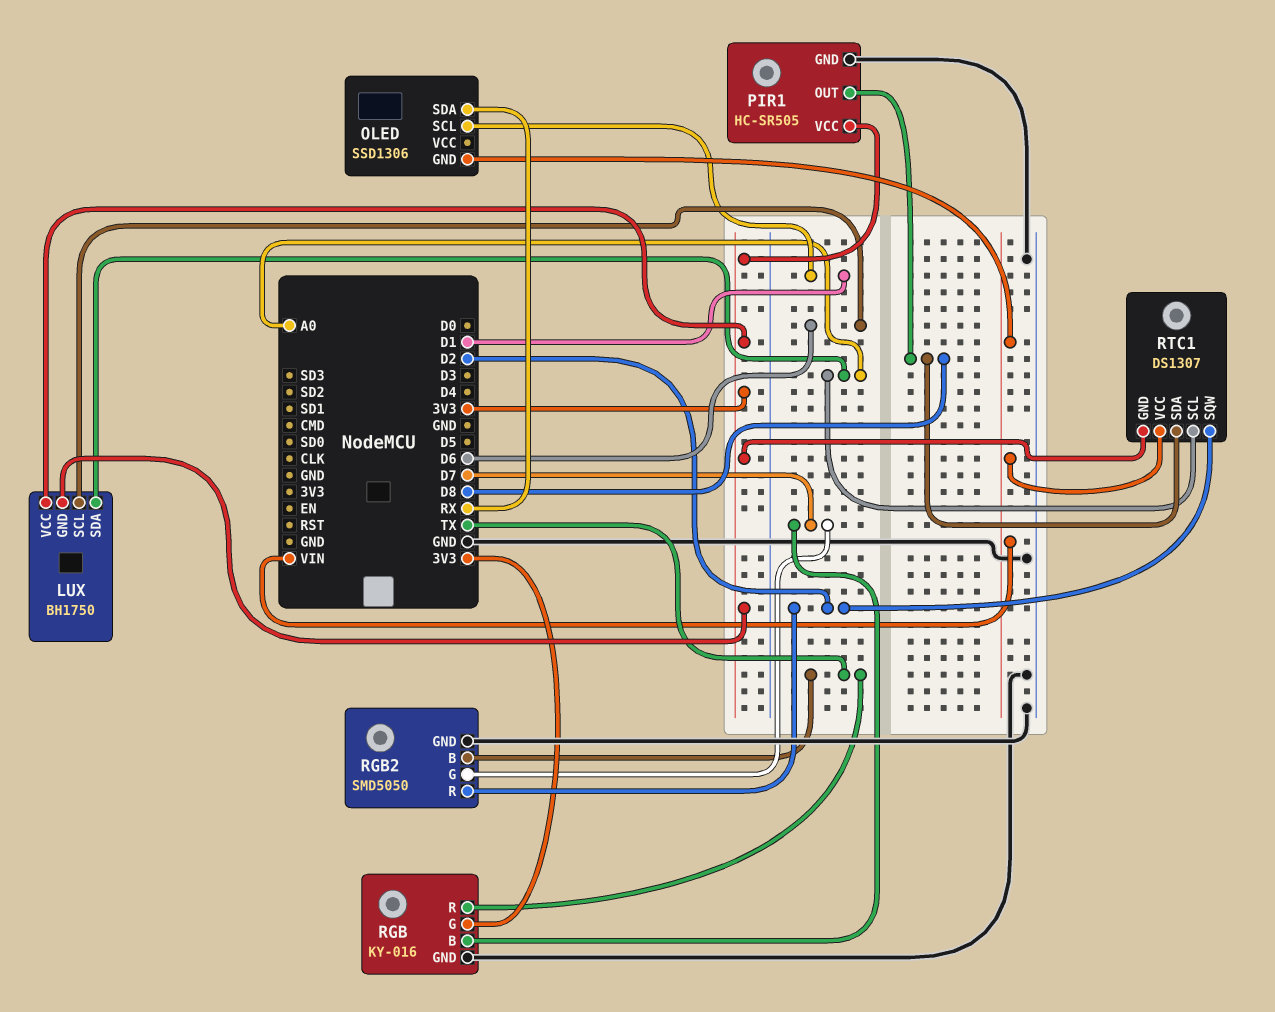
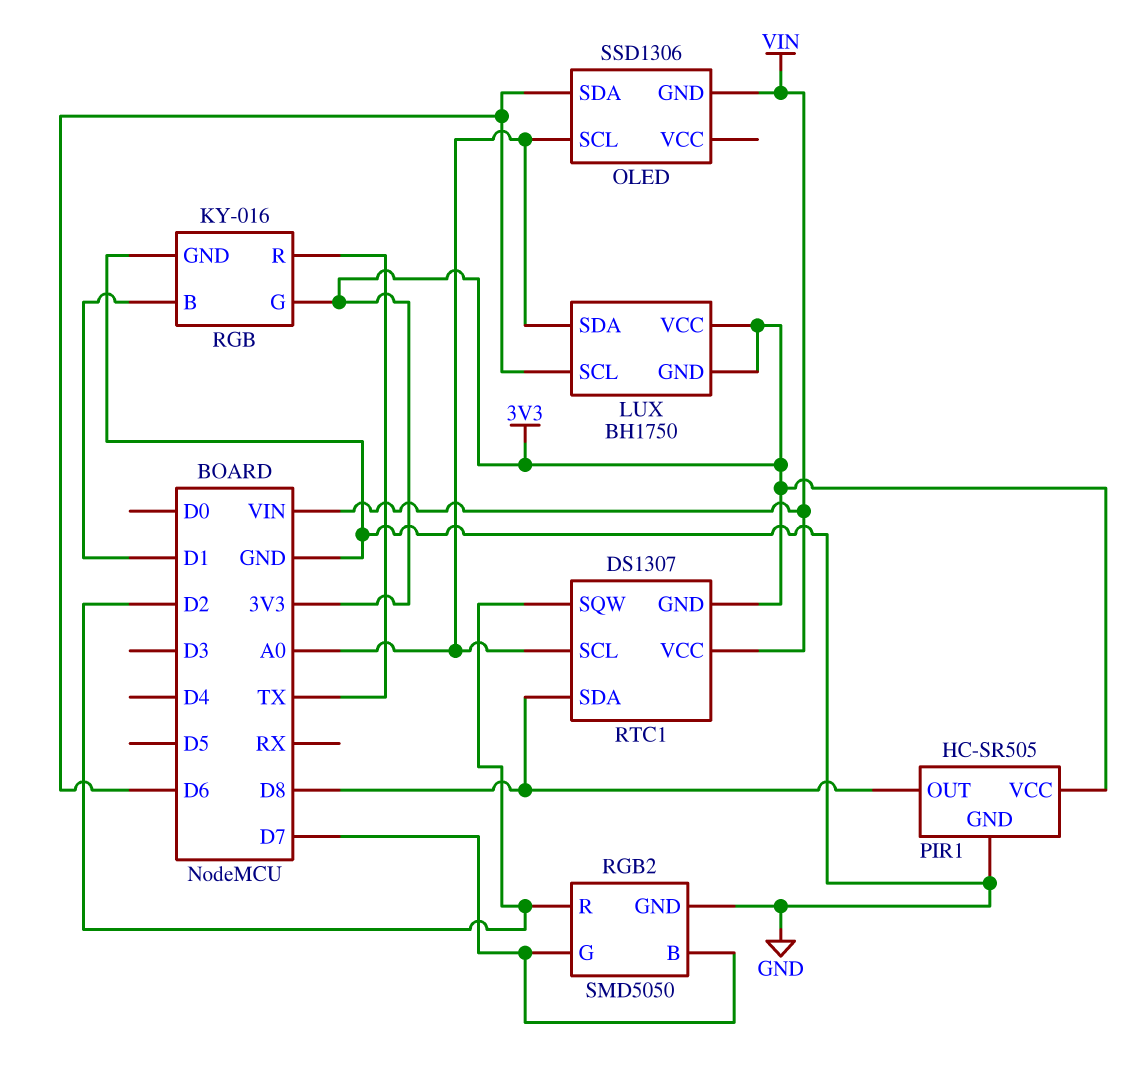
OLED pin SCL: D1 -> A0
OLED pin SDA: RX -> D6
RGB pin B: D7 -> D1
RGB2 pin B: TX -> D7

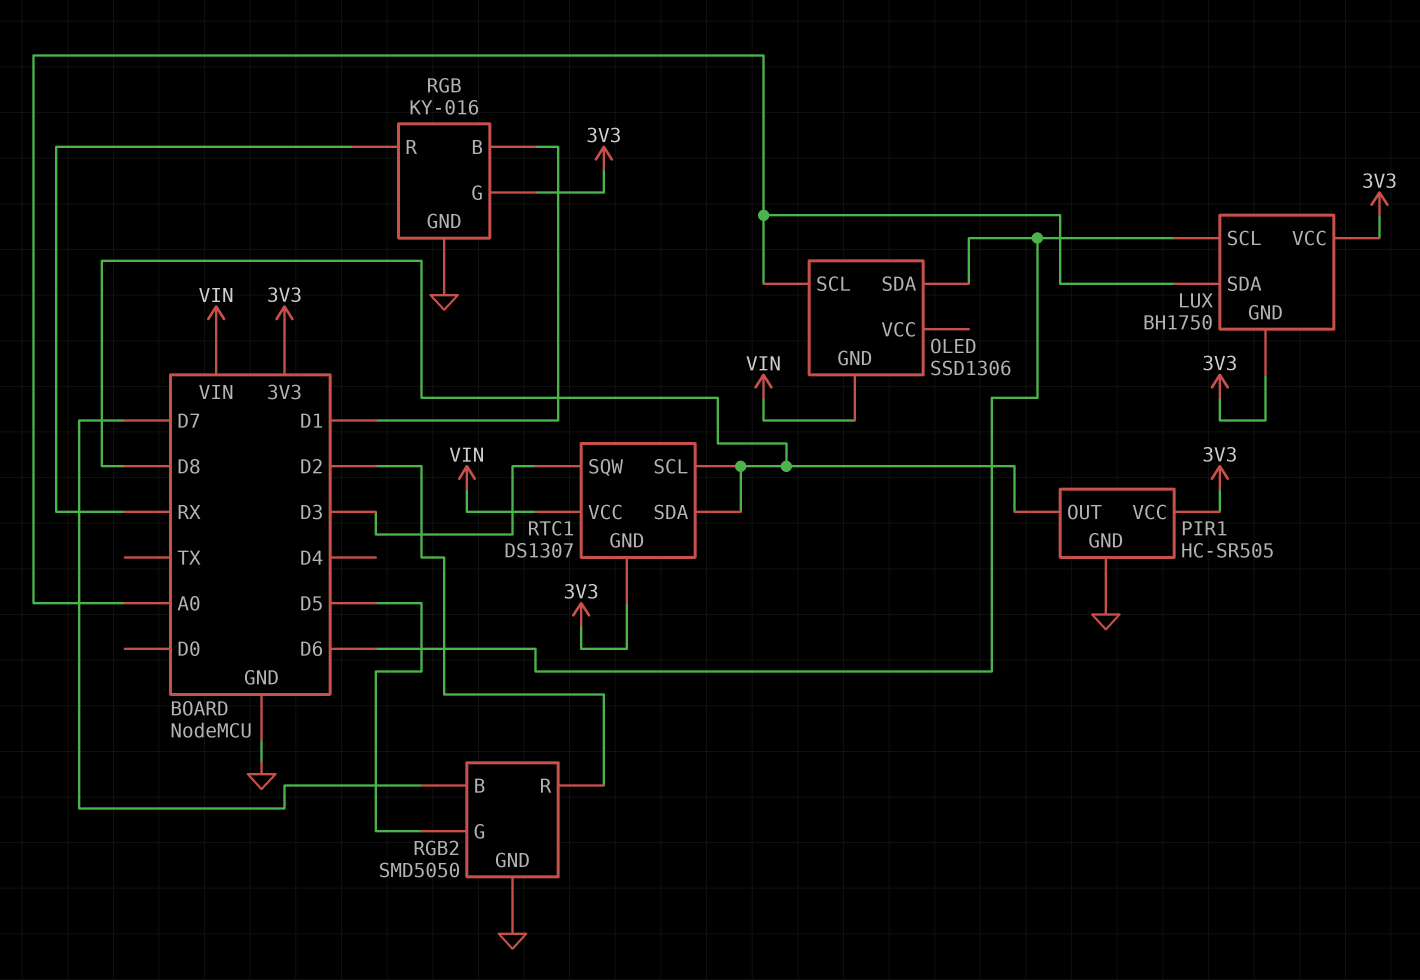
RGB pin R: TX -> RX
RGB2 pin G: D7 -> D5
RTC1 pin SCL: A0 -> D8
RTC1 pin SQW: D2 -> D3

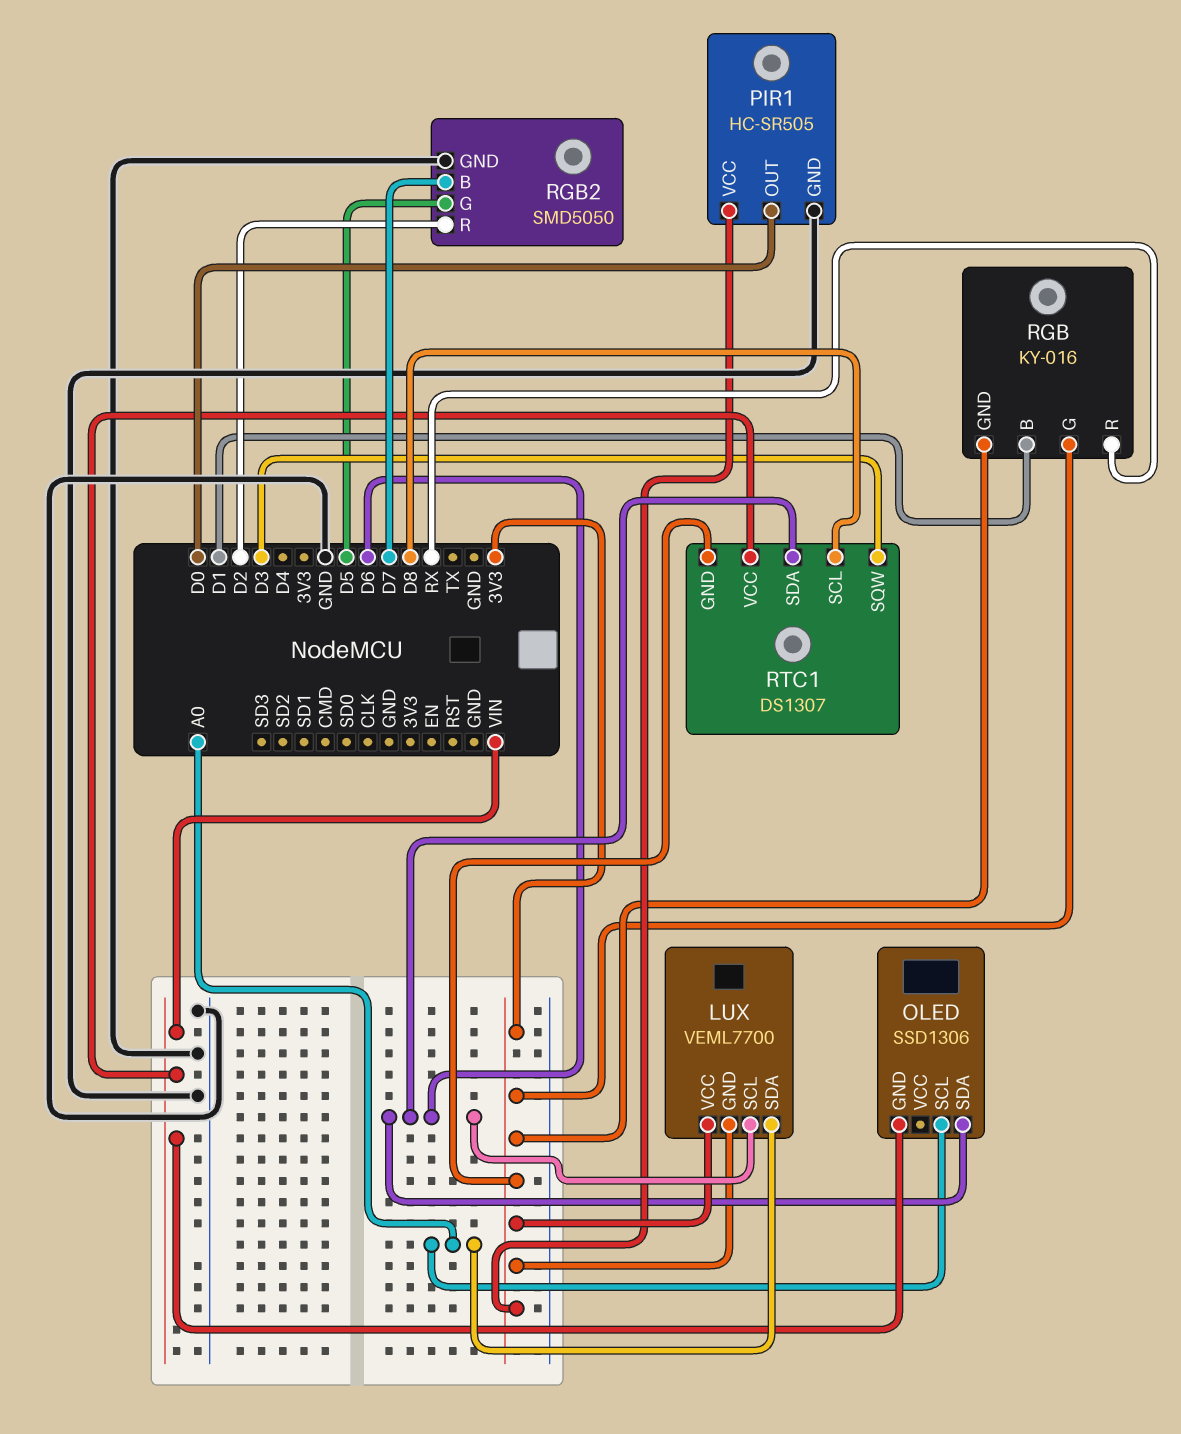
LUX: BH1750 -> VEML7700
PIR1 pin OUT: D8 -> D0
RGB pin GND: GND -> 3V3
RTC1 pin SDA: D8 -> D6

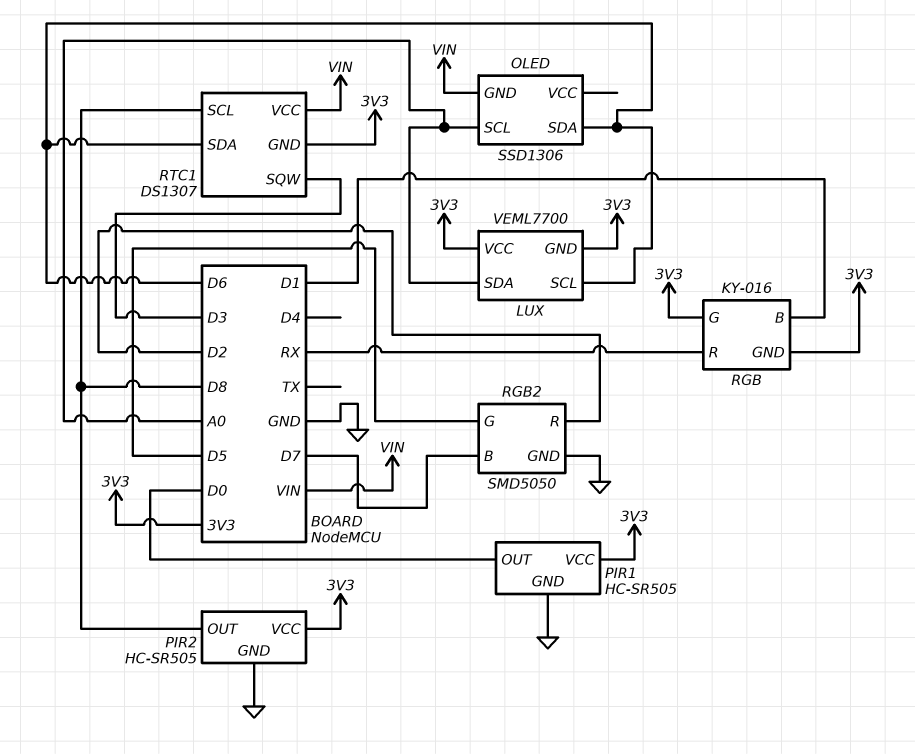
PIR2: none -> HC-SR505
PIR2 pin GND: none -> GND
PIR2 pin OUT: none -> D8
PIR2 pin VCC: none -> 3V3

